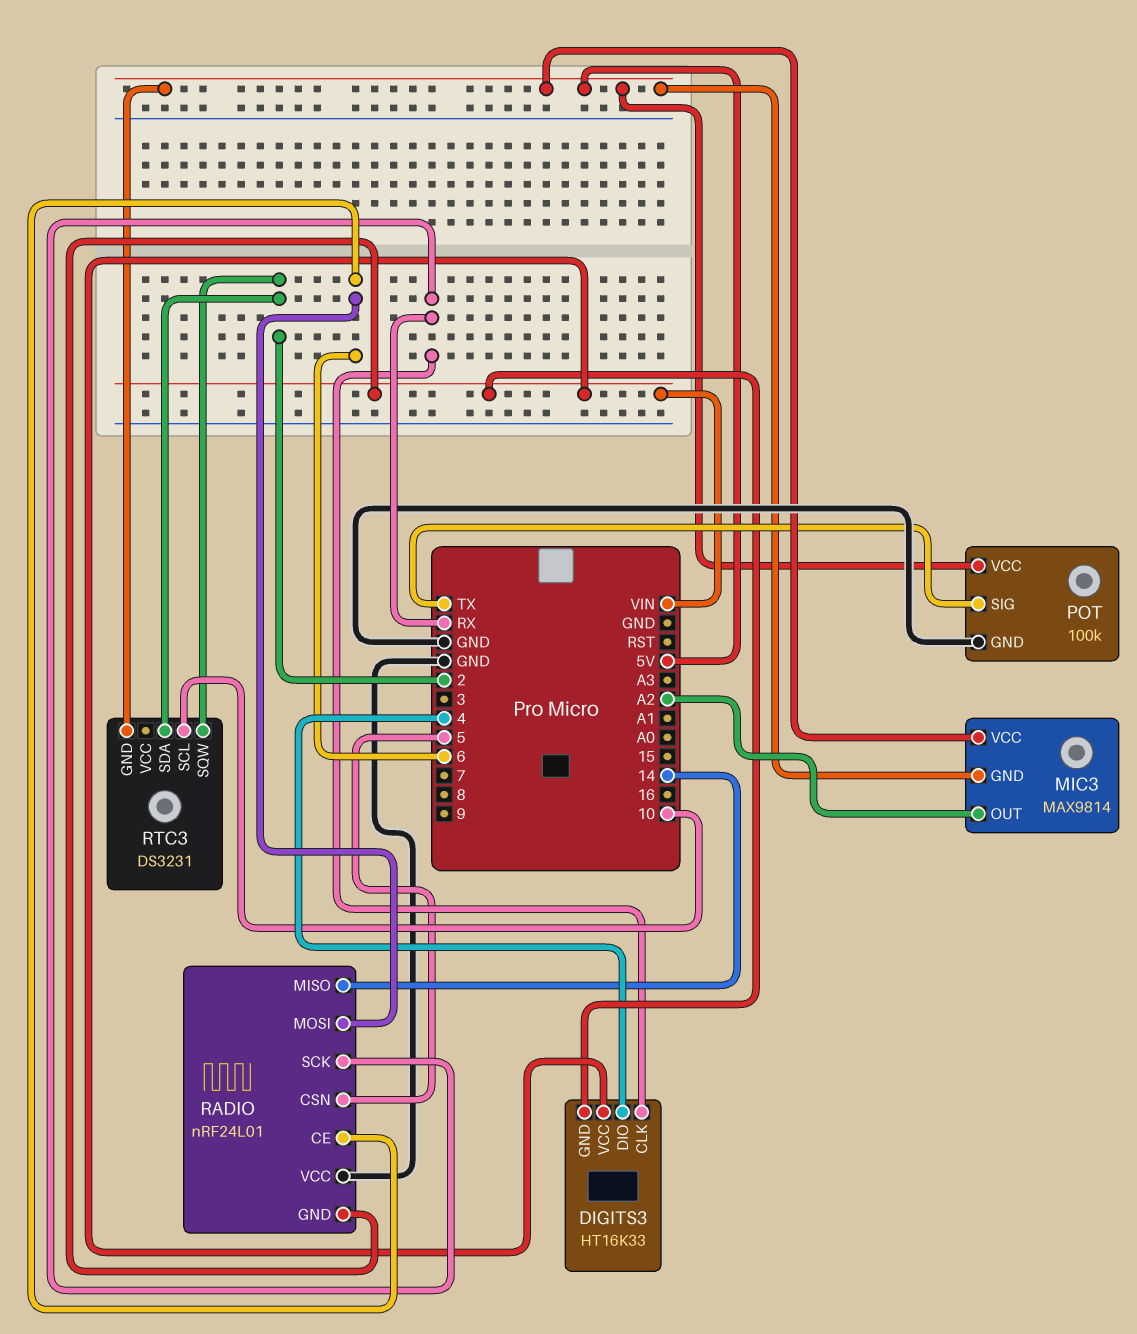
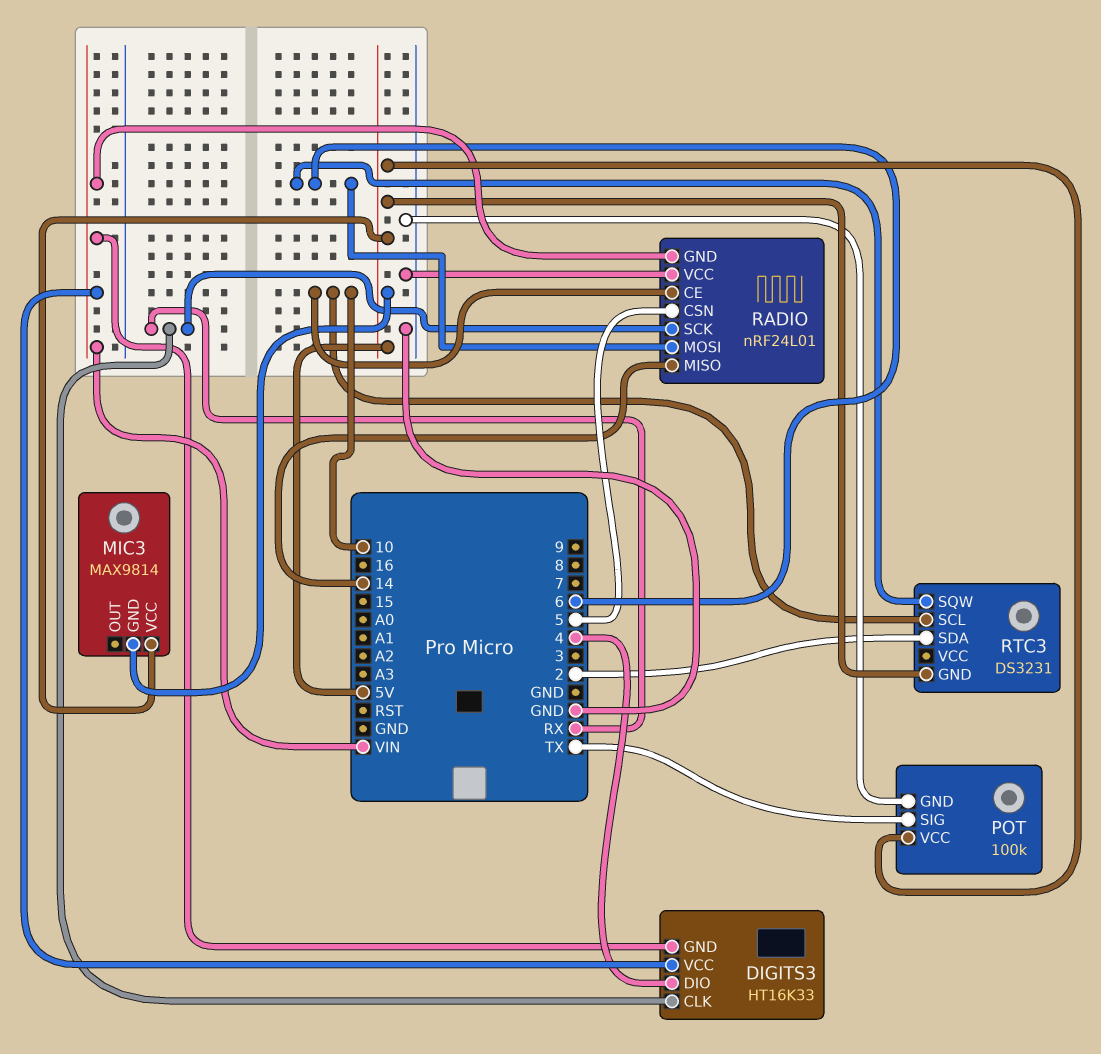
MIC3 pin OUT: A2 -> none
RADIO pin CE: 6 -> 10
RTC3 pin SQW: 2 -> 6

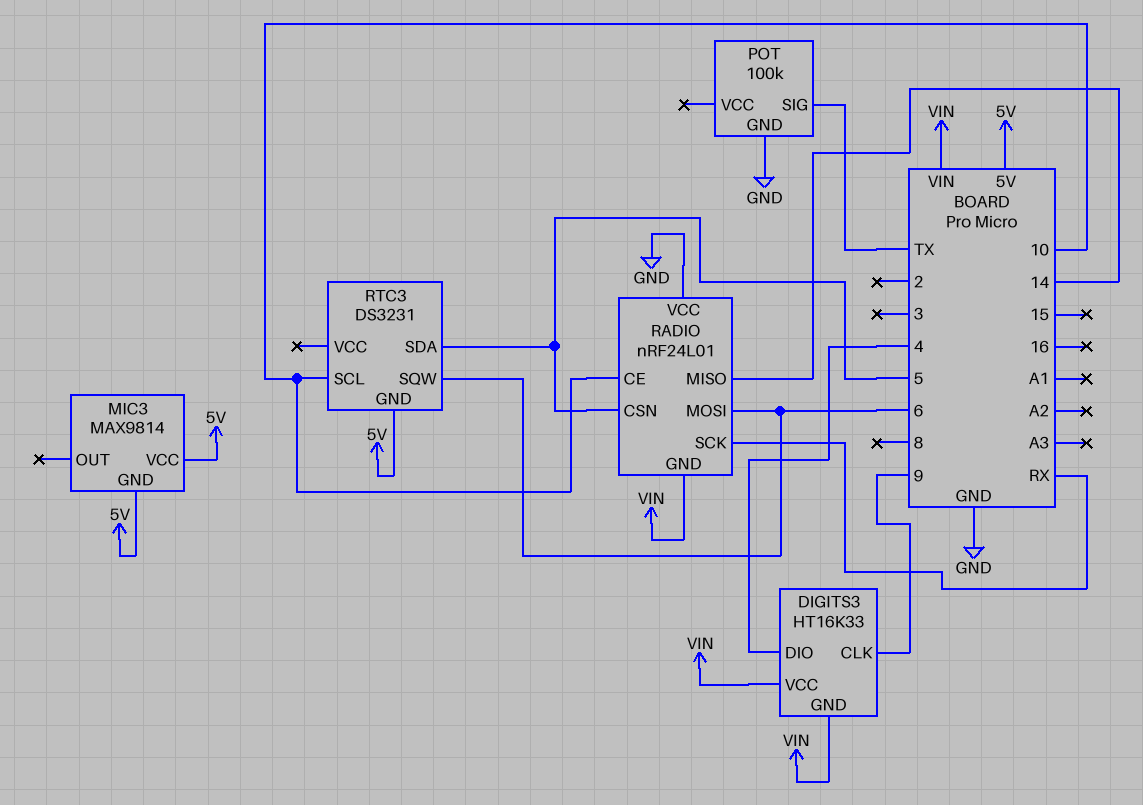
DIGITS3 pin CLK: RX -> 9
POT pin VCC: 5V -> none
RTC3 pin SDA: 2 -> 5

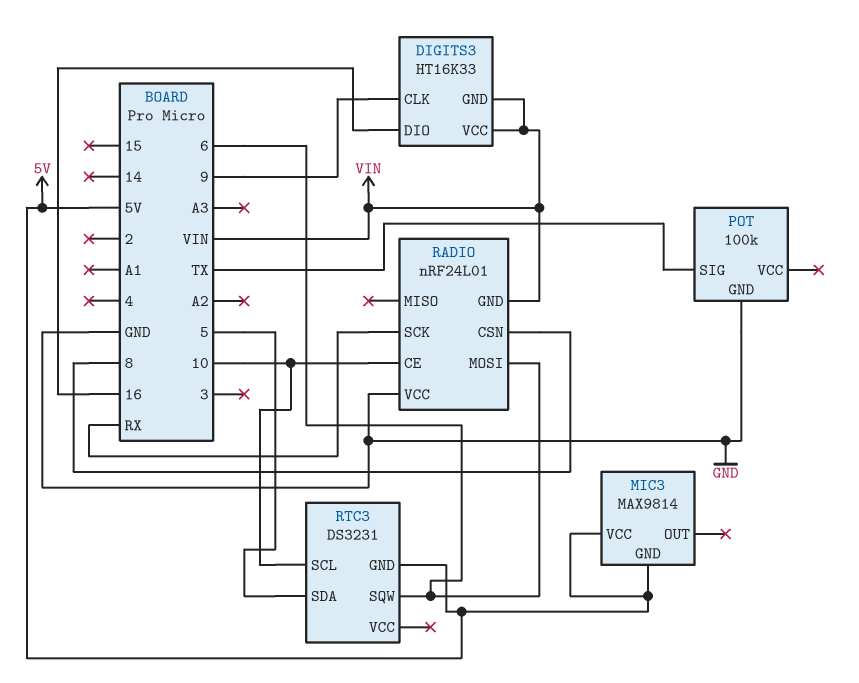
DIGITS3 pin DIO: 4 -> 16
RADIO pin CSN: 5 -> 8
RADIO pin MISO: 14 -> none

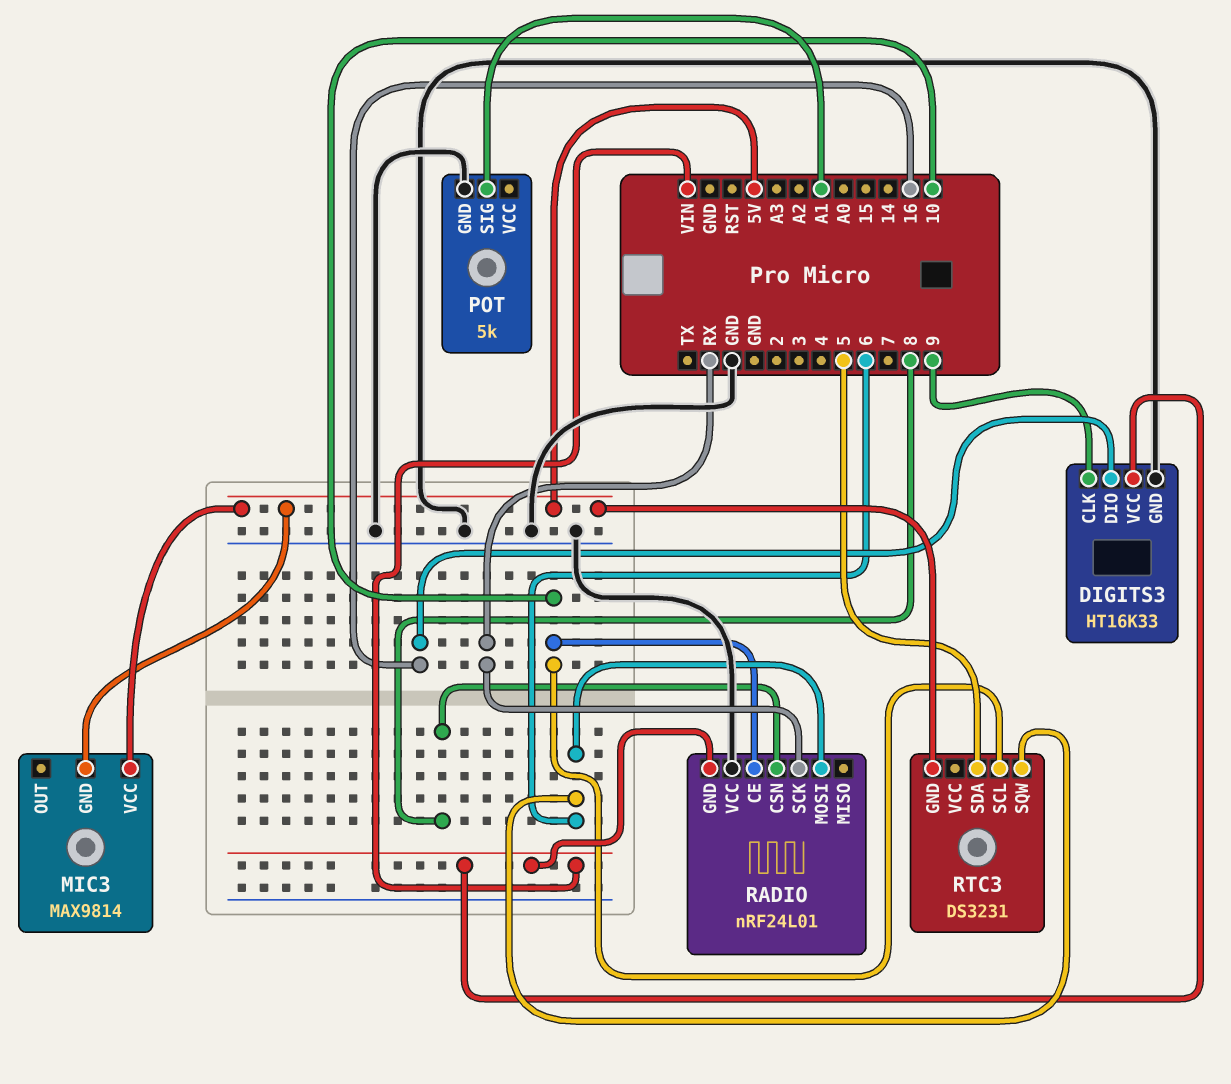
DIGITS3 pin GND: VIN -> GND
POT: 100k -> 5k
POT pin SIG: TX -> A1

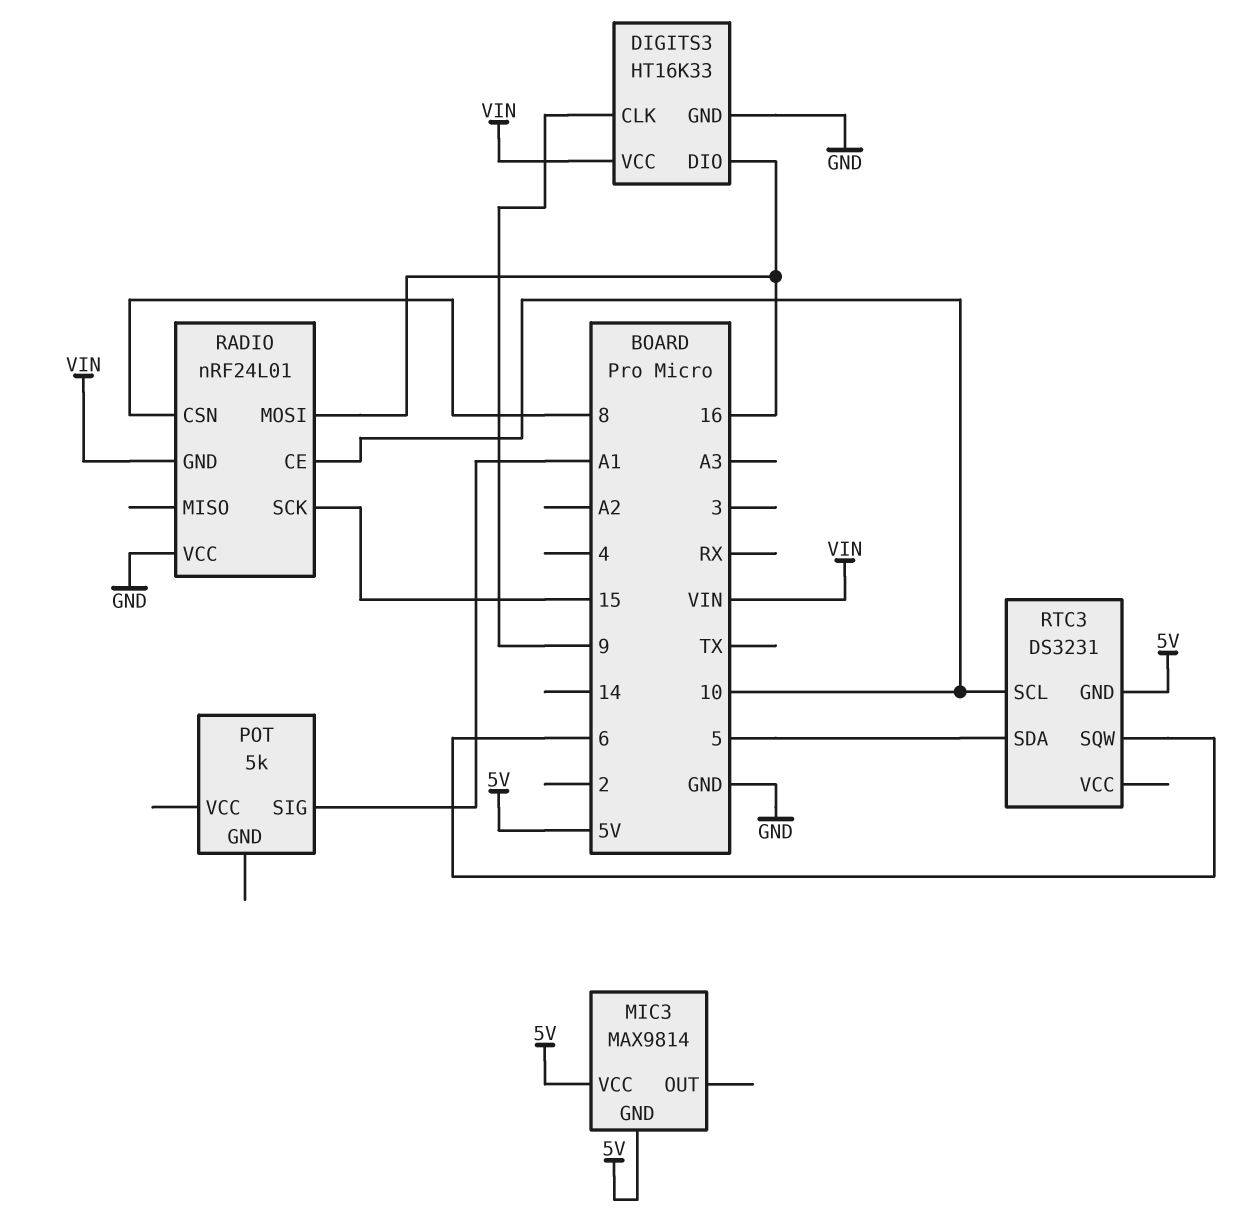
POT pin GND: GND -> none
RADIO pin MOSI: 6 -> 16
RADIO pin SCK: RX -> 15

